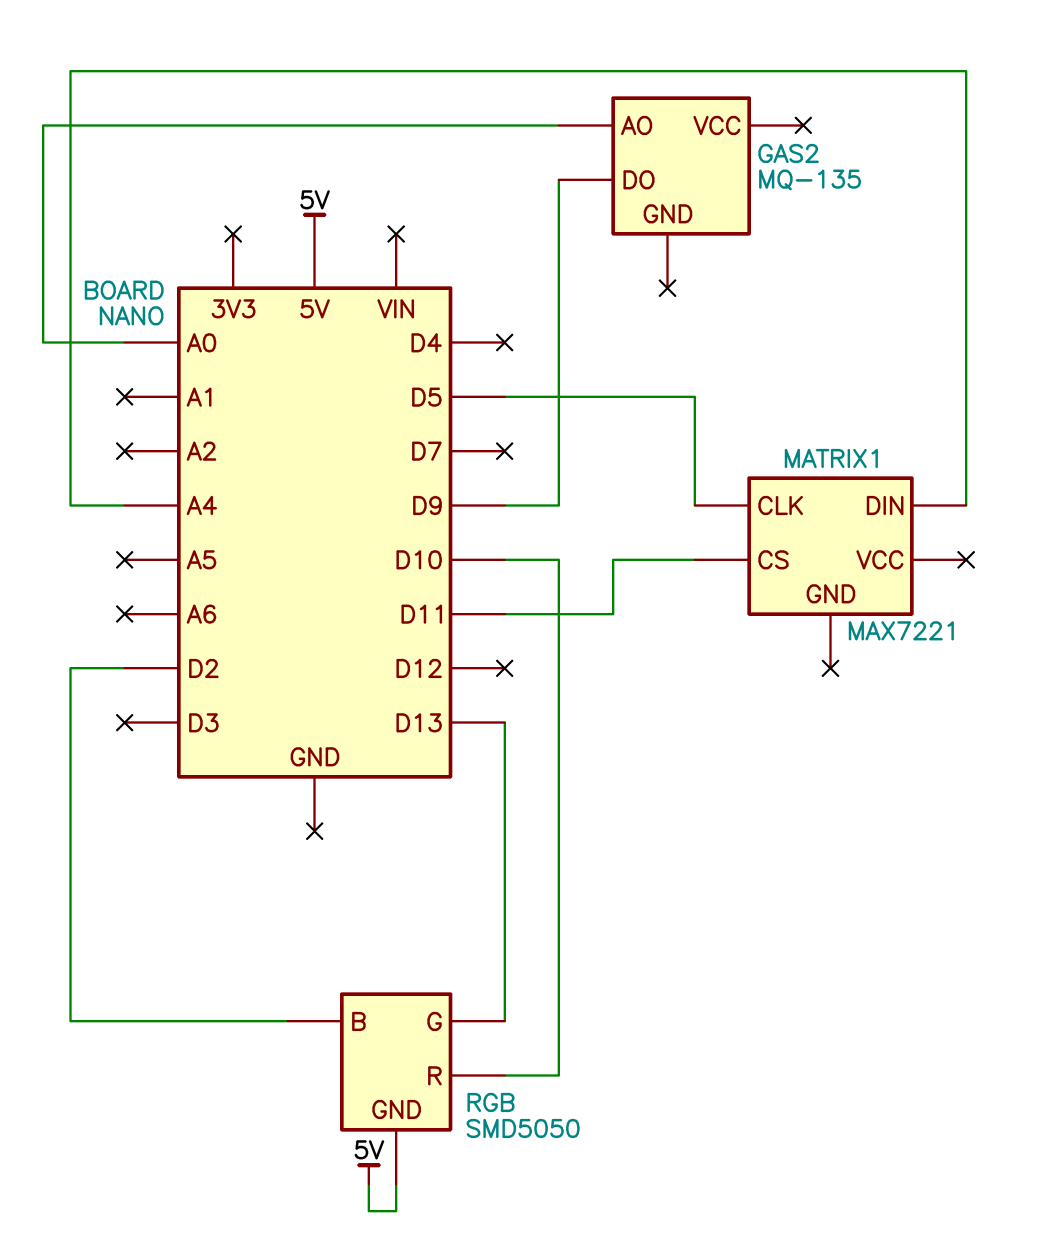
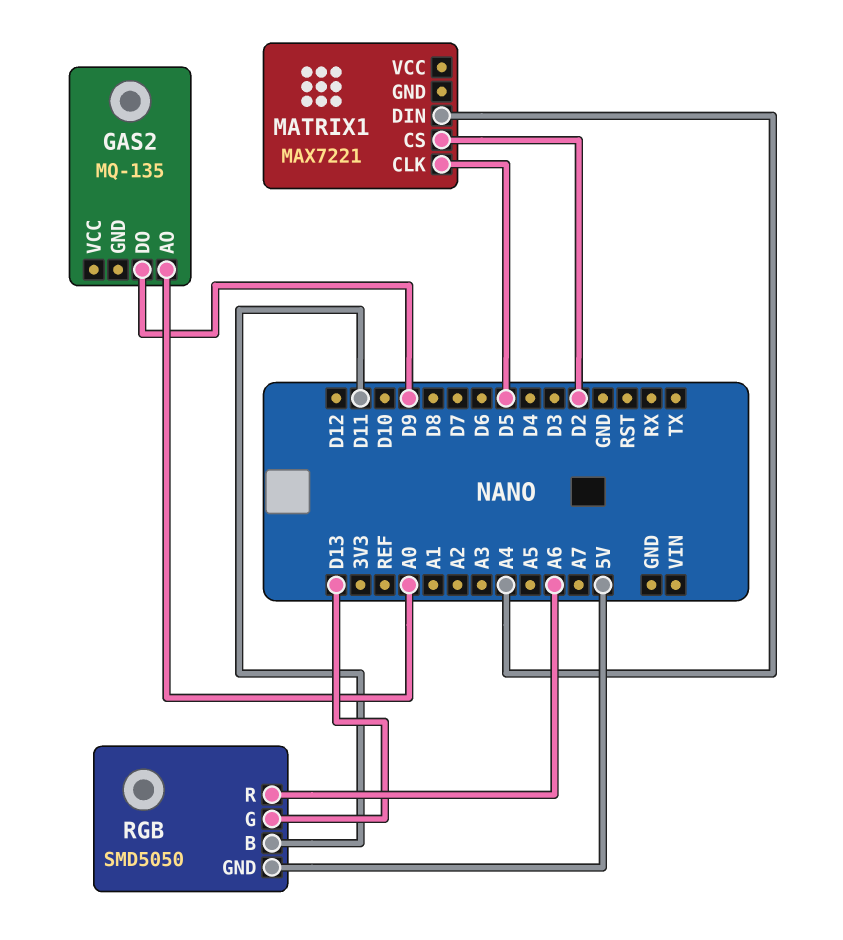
MATRIX1 pin CS: D11 -> D2
RGB pin B: D2 -> D11
RGB pin R: D10 -> A6

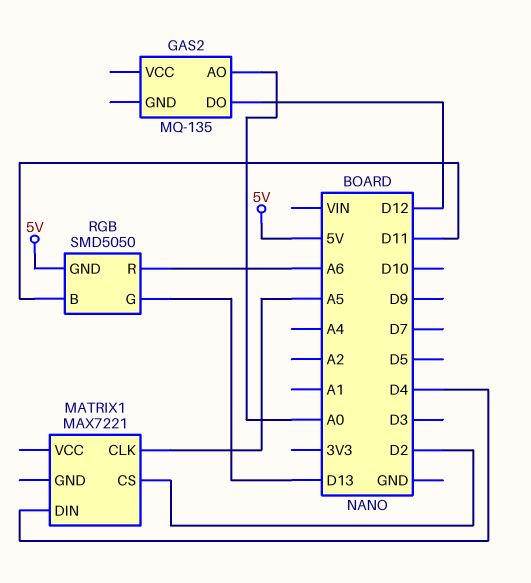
GAS2 pin DO: D9 -> D12
MATRIX1 pin CLK: D5 -> A5
MATRIX1 pin DIN: A4 -> D4

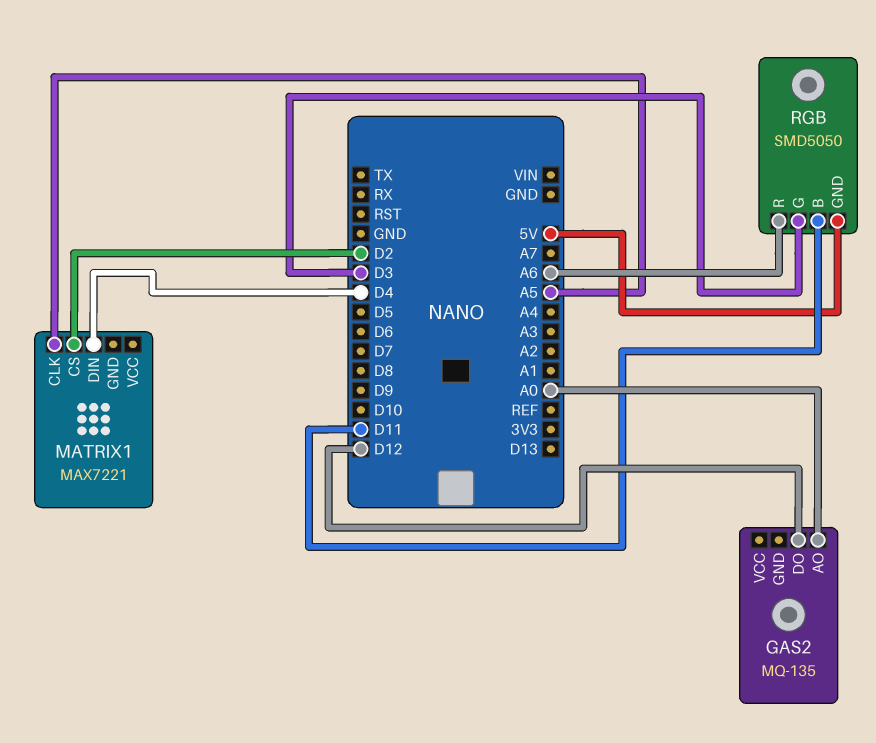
RGB pin G: D13 -> D3

